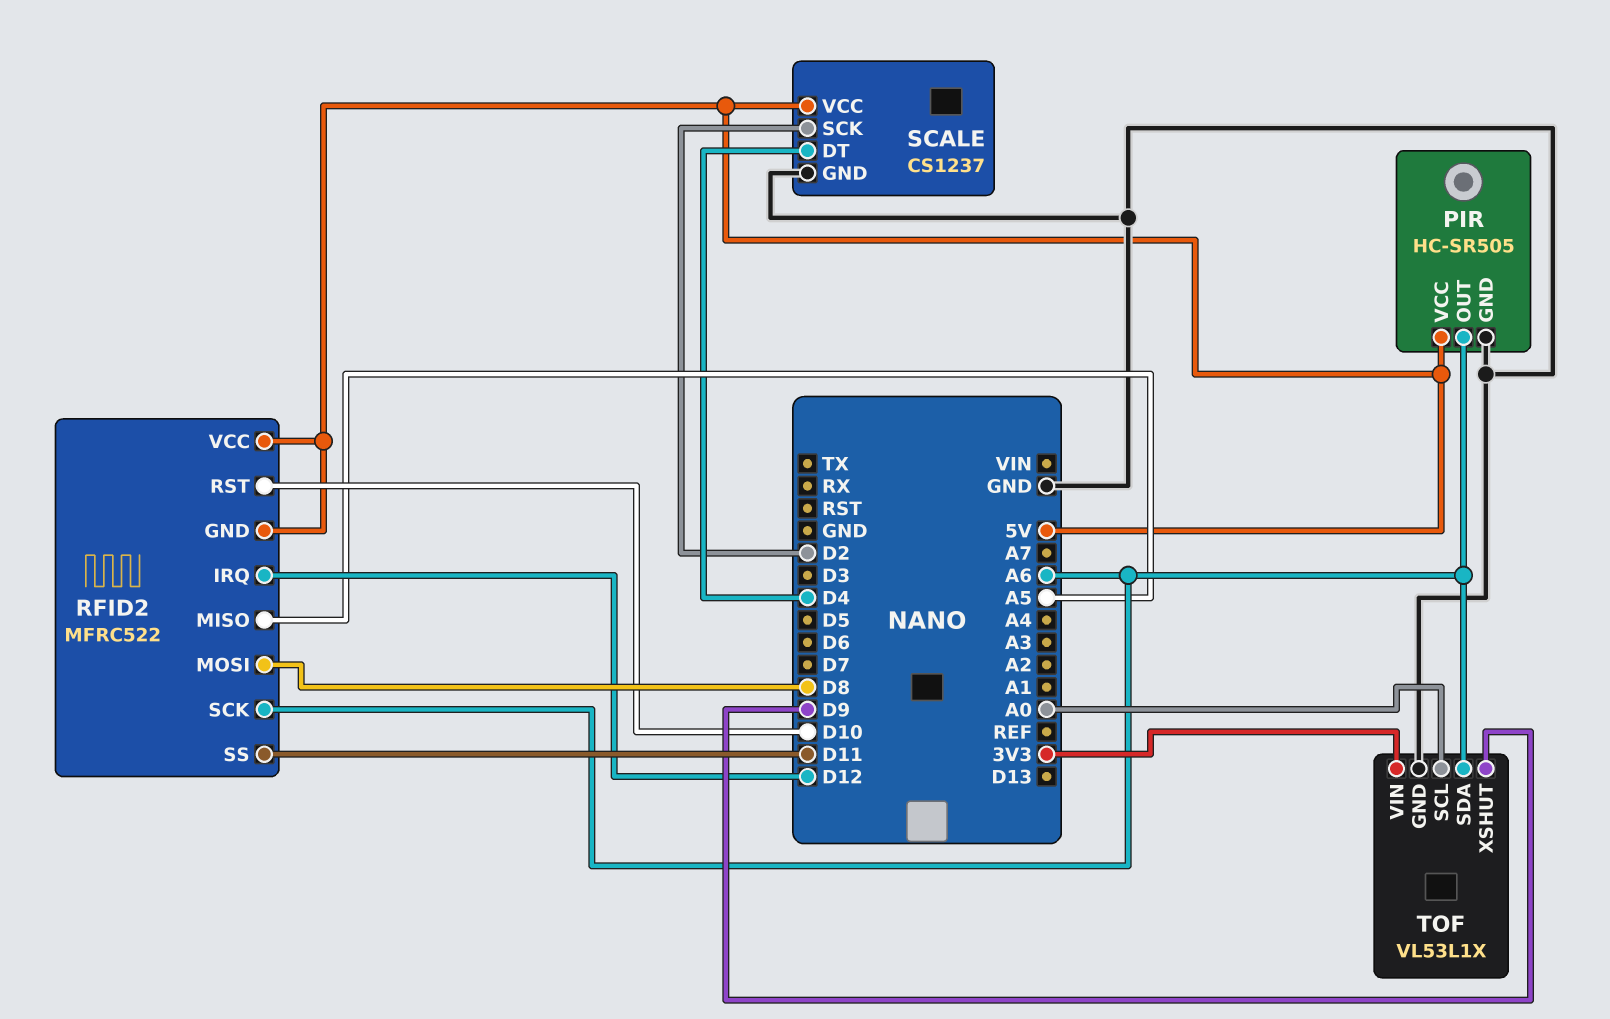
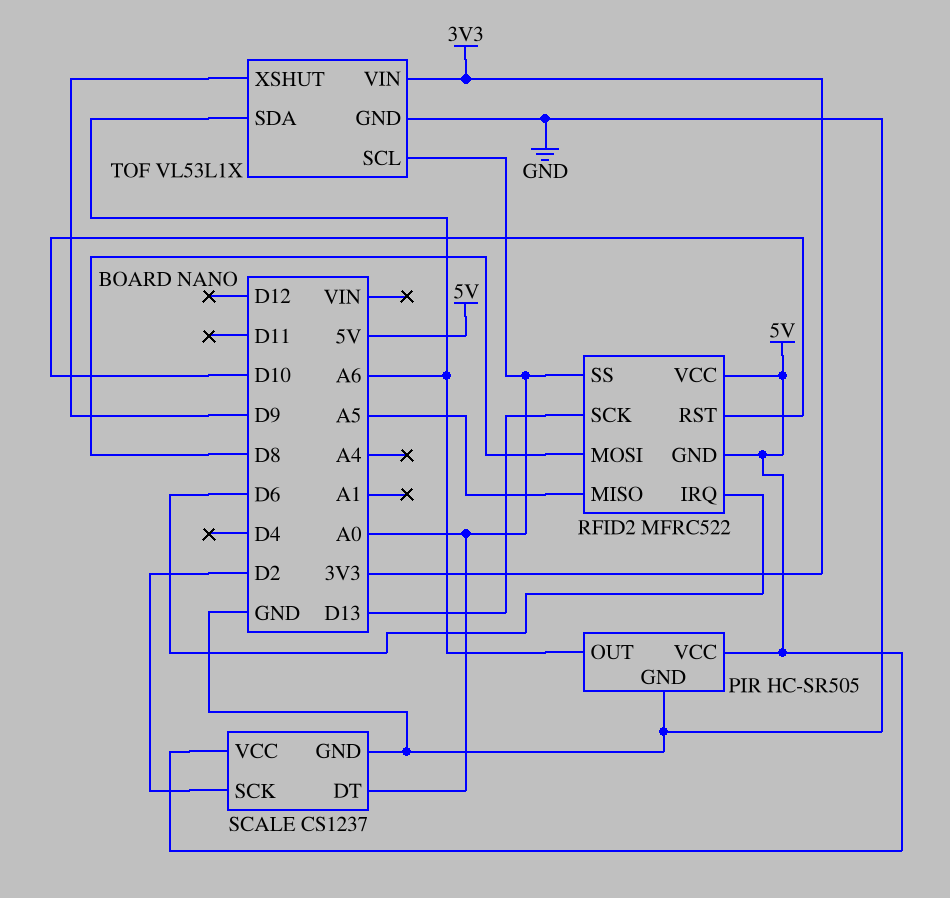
RFID2 pin IRQ: D12 -> D6
RFID2 pin SCK: A6 -> D13
RFID2 pin SS: D11 -> A0
SCALE pin DT: D4 -> A0

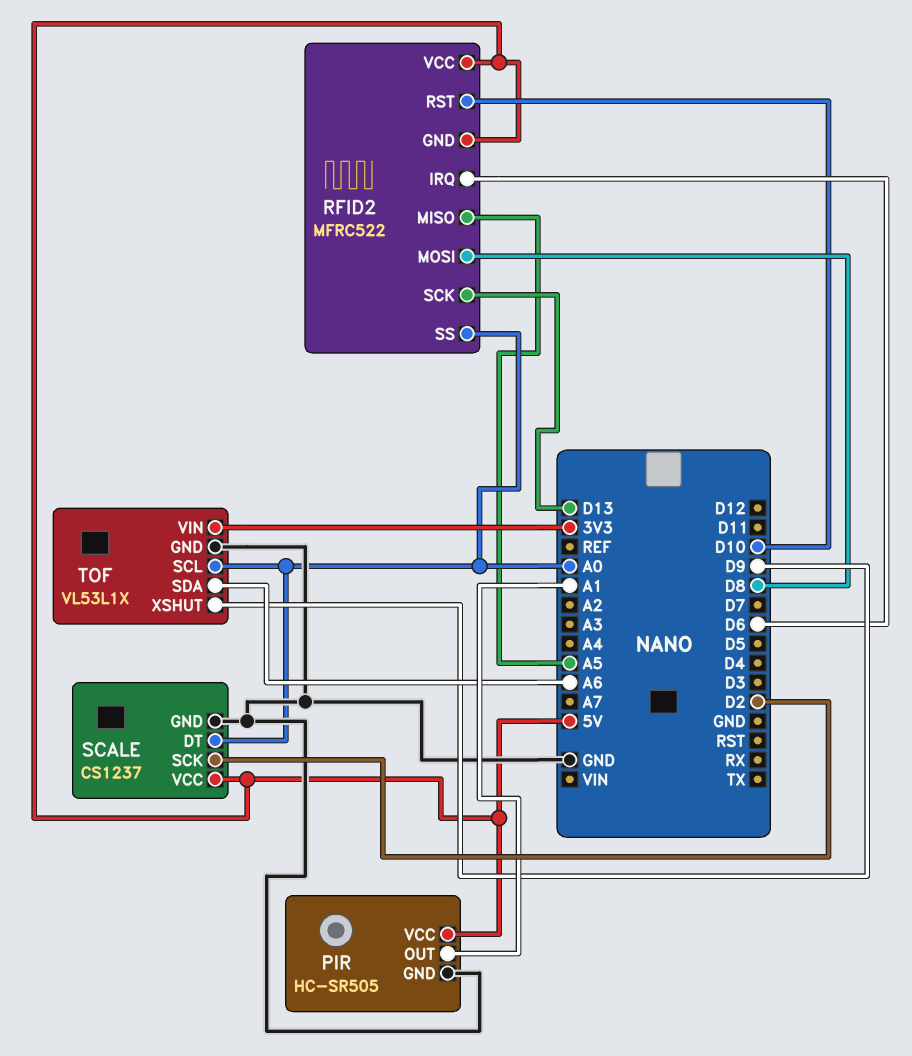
PIR pin OUT: A6 -> A1

